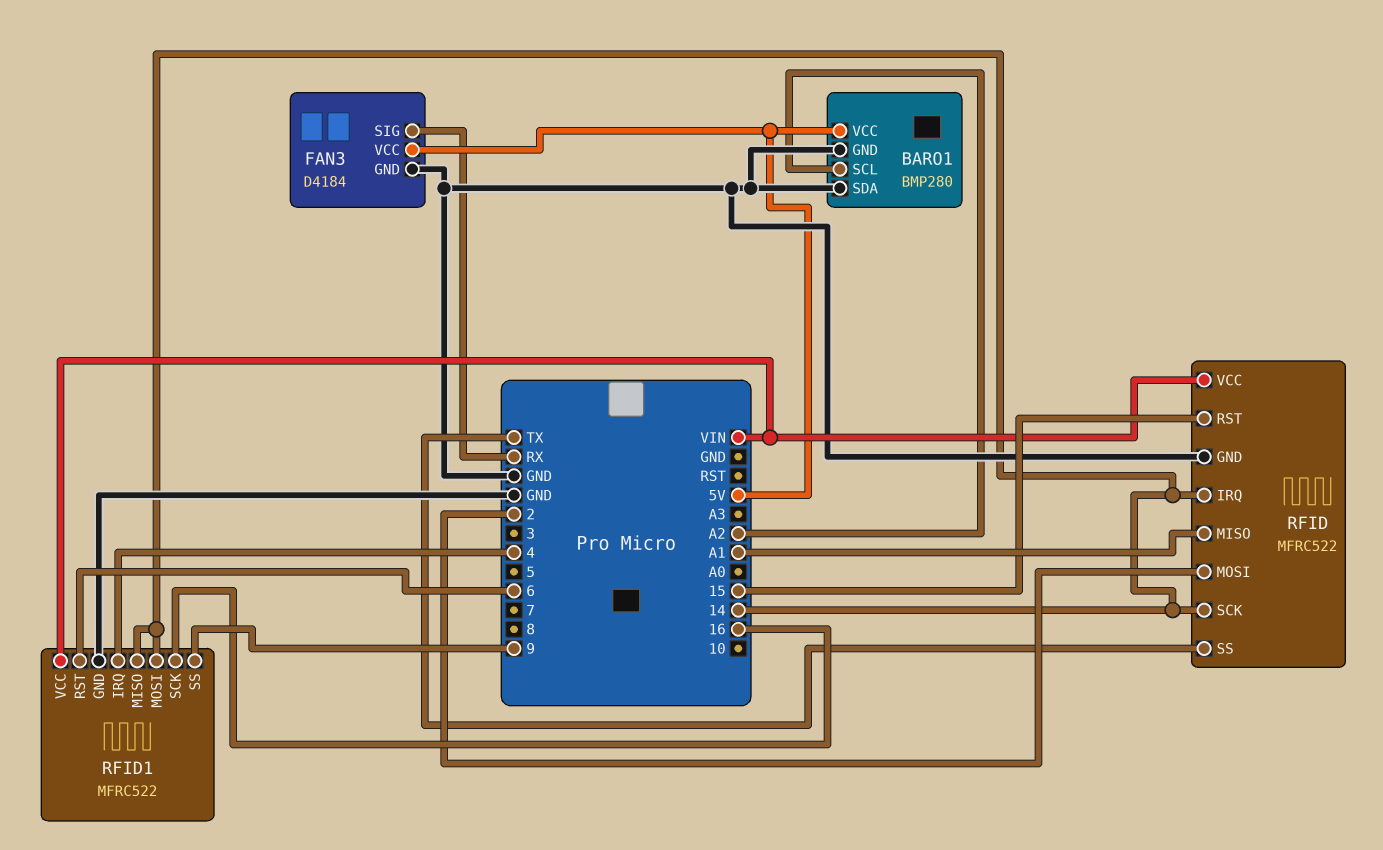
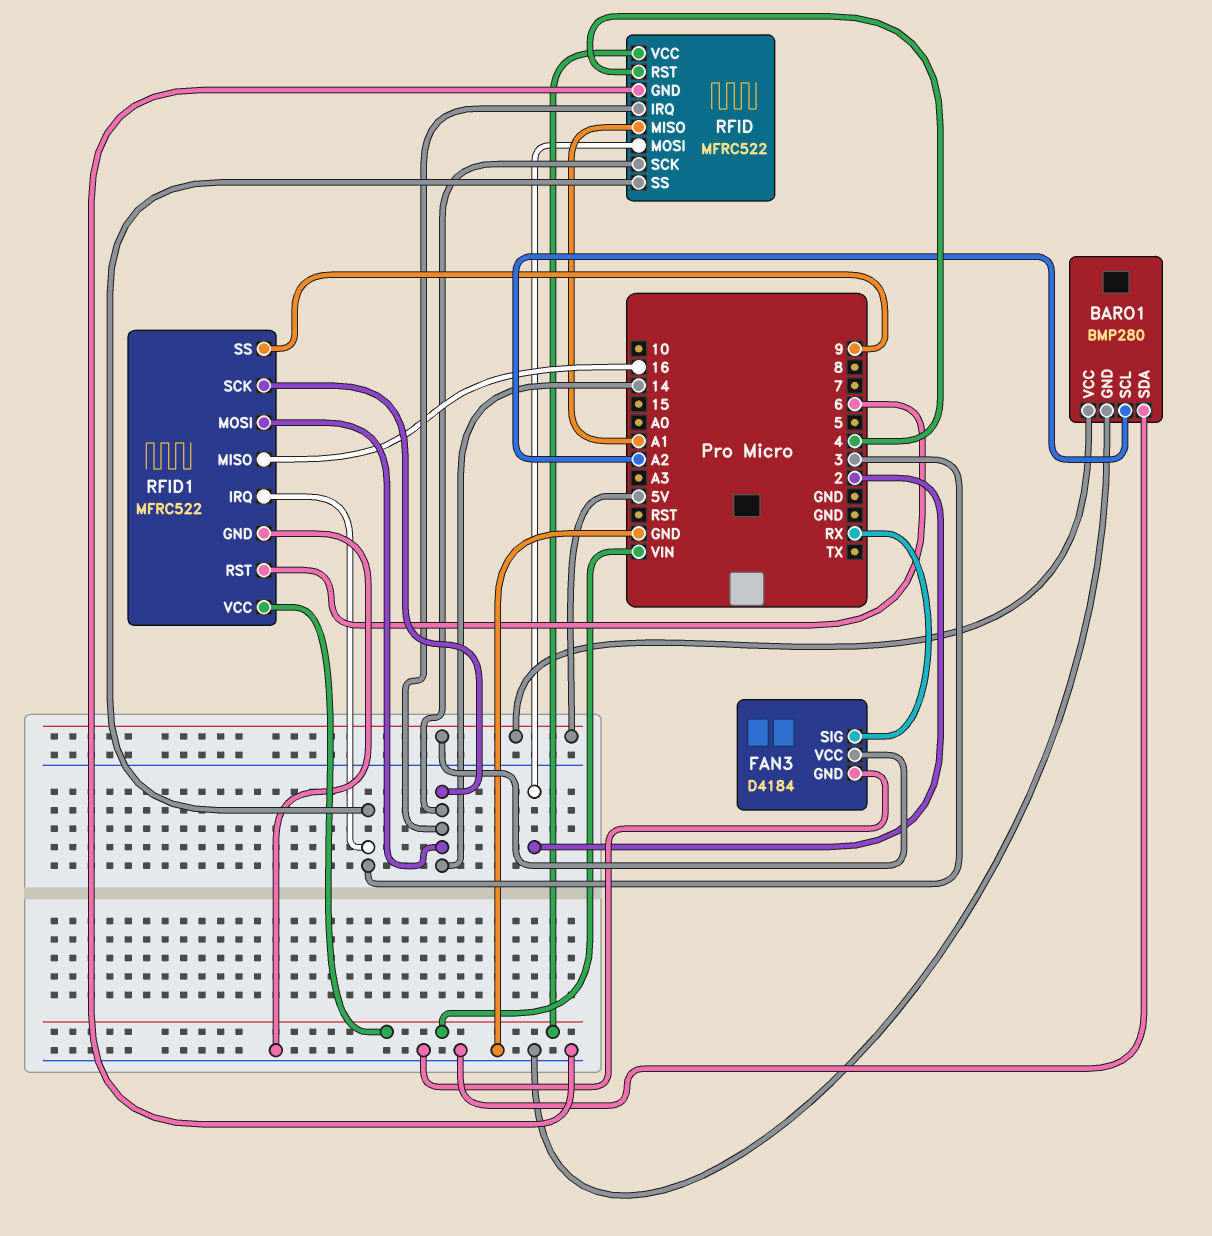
RFID pin RST: 15 -> 4
RFID pin SS: TX -> 3
RFID1 pin IRQ: 4 -> 3
RFID1 pin MISO: 14 -> 16
RFID1 pin SCK: 16 -> 14

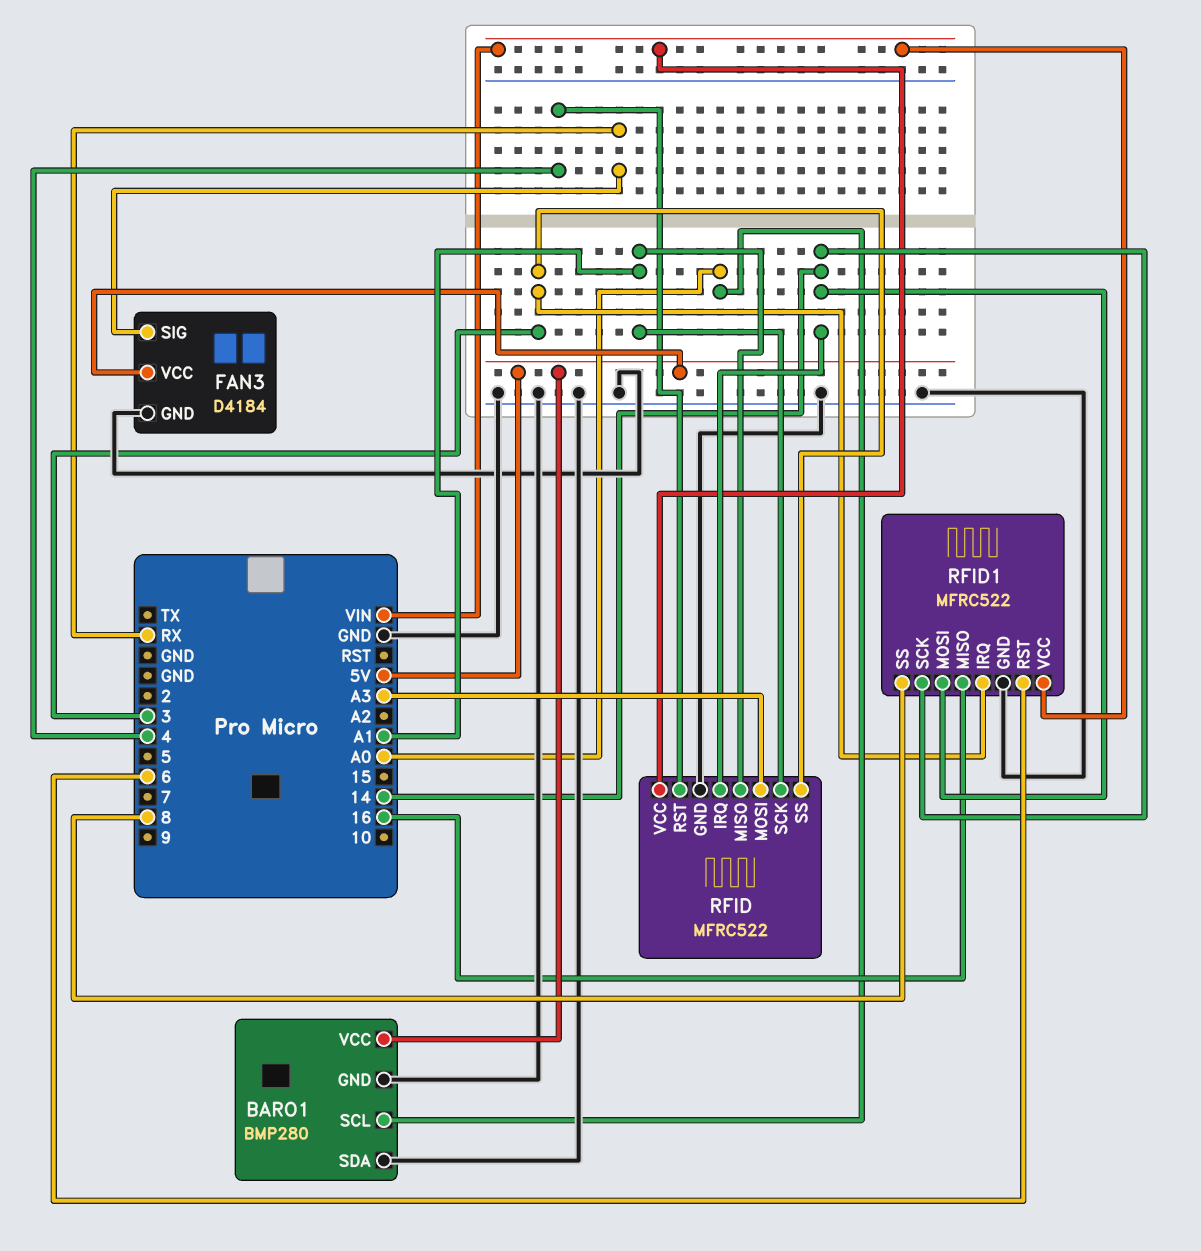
BARO1 pin SCL: A2 -> A0
RFID pin MOSI: 2 -> A3
RFID pin SCK: 14 -> A1
RFID1 pin SS: 9 -> 8

